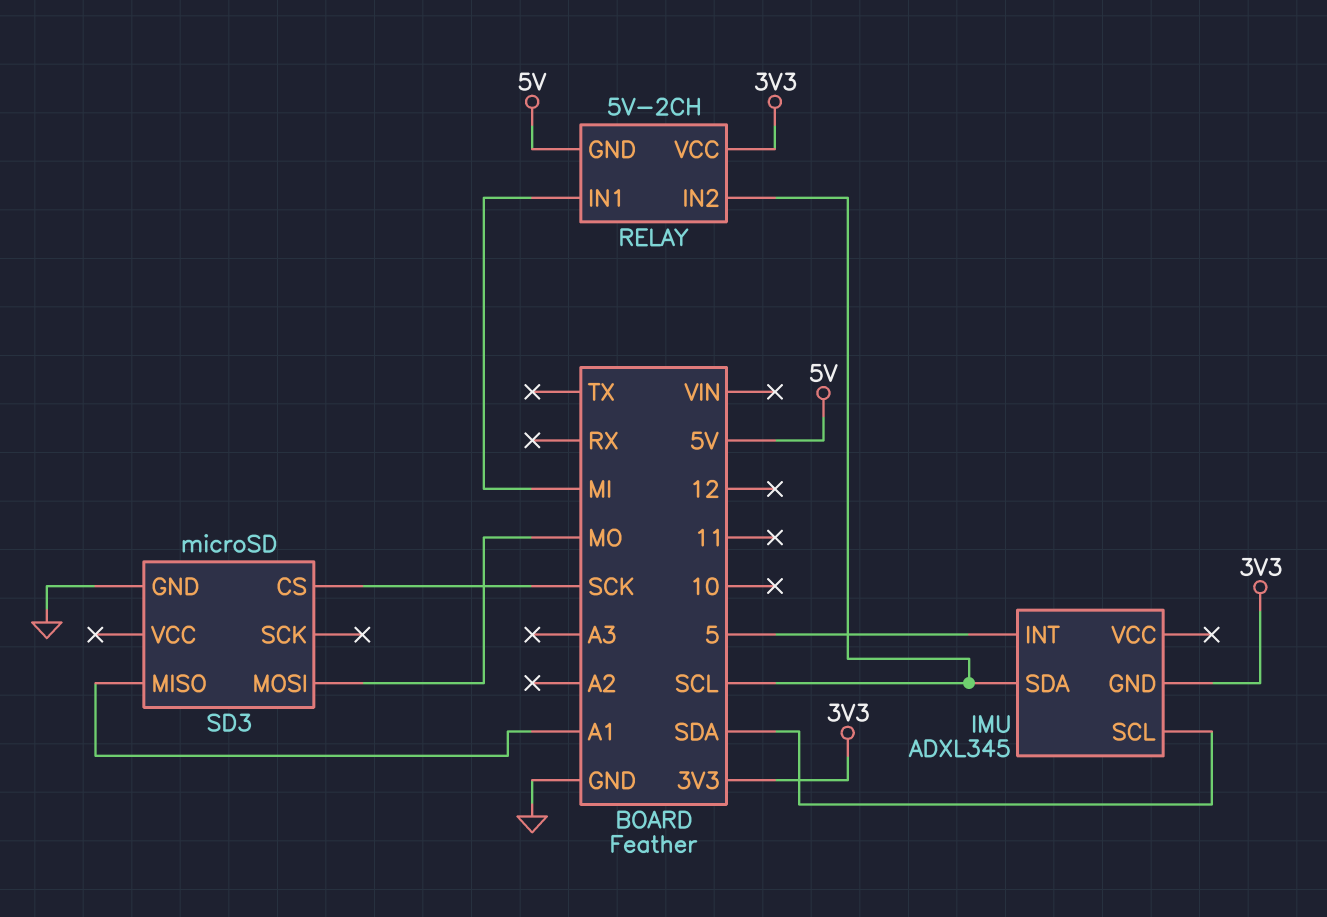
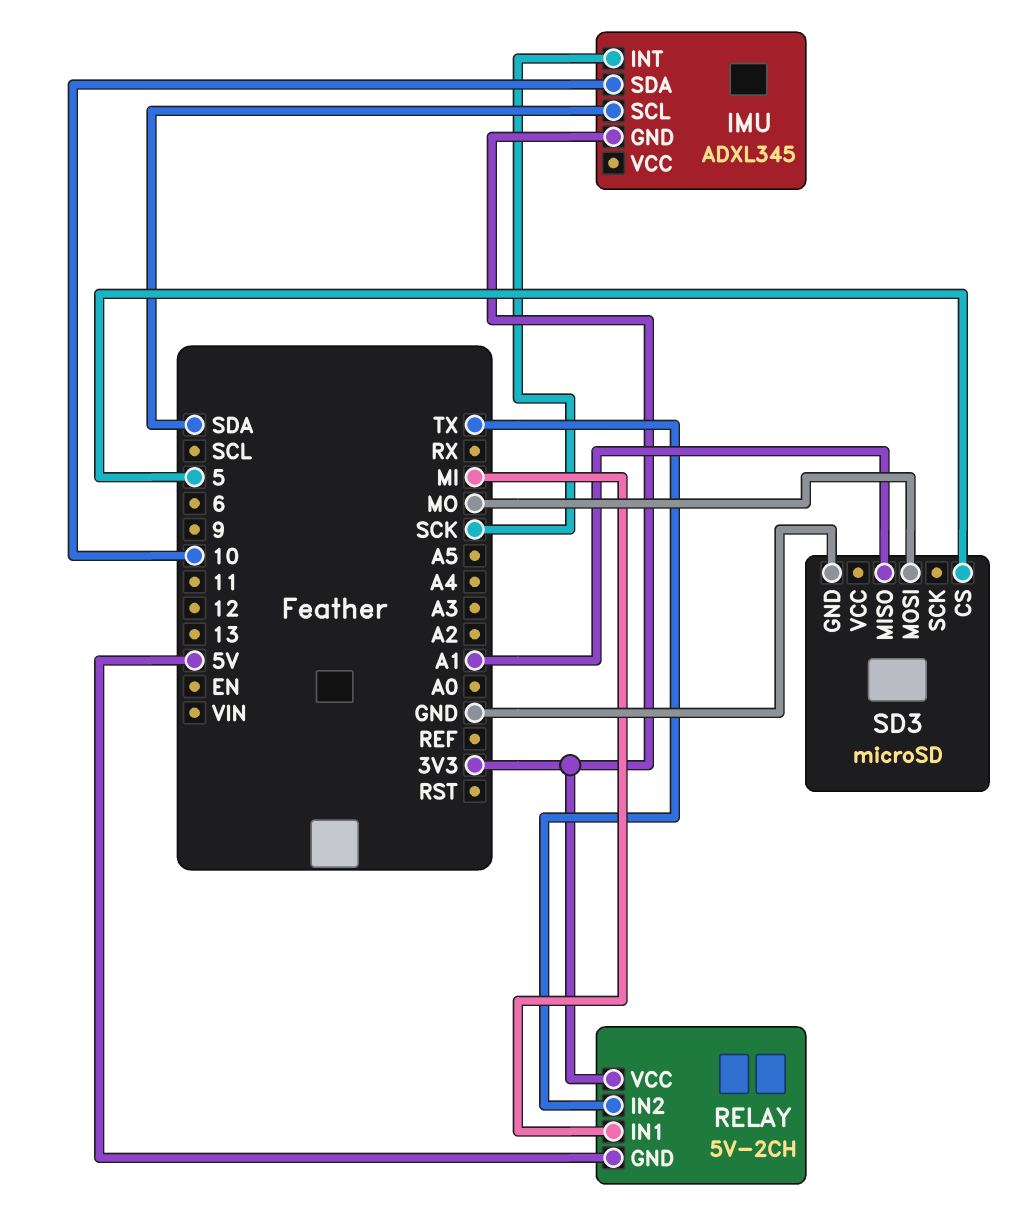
IMU pin INT: 5 -> SCK
IMU pin SDA: SCL -> 10
RELAY pin IN2: SCL -> TX
SD3 pin CS: SCK -> 5

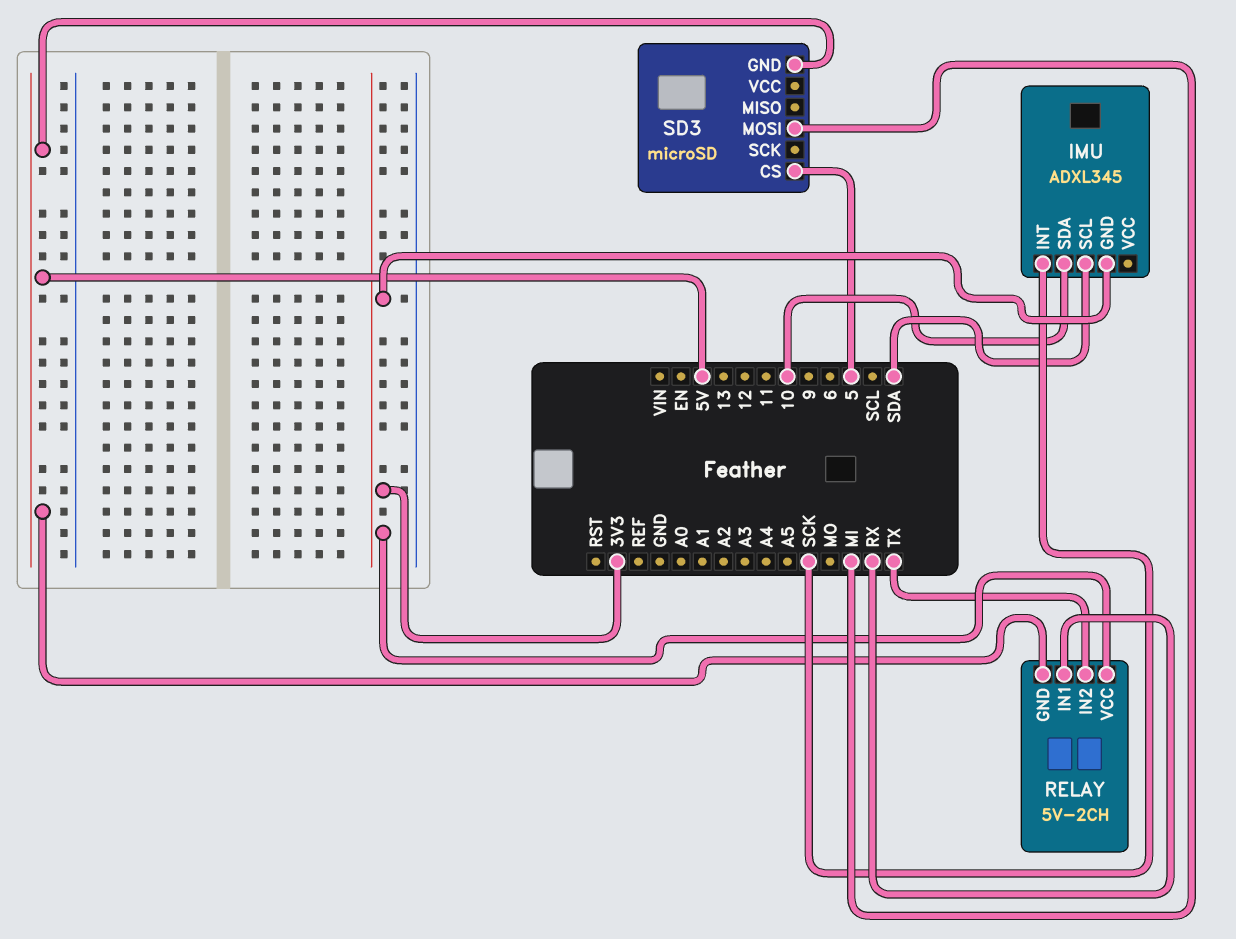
RELAY pin IN1: MI -> RX
SD3 pin GND: GND -> 5V
SD3 pin MISO: A1 -> none
SD3 pin MOSI: MO -> MI

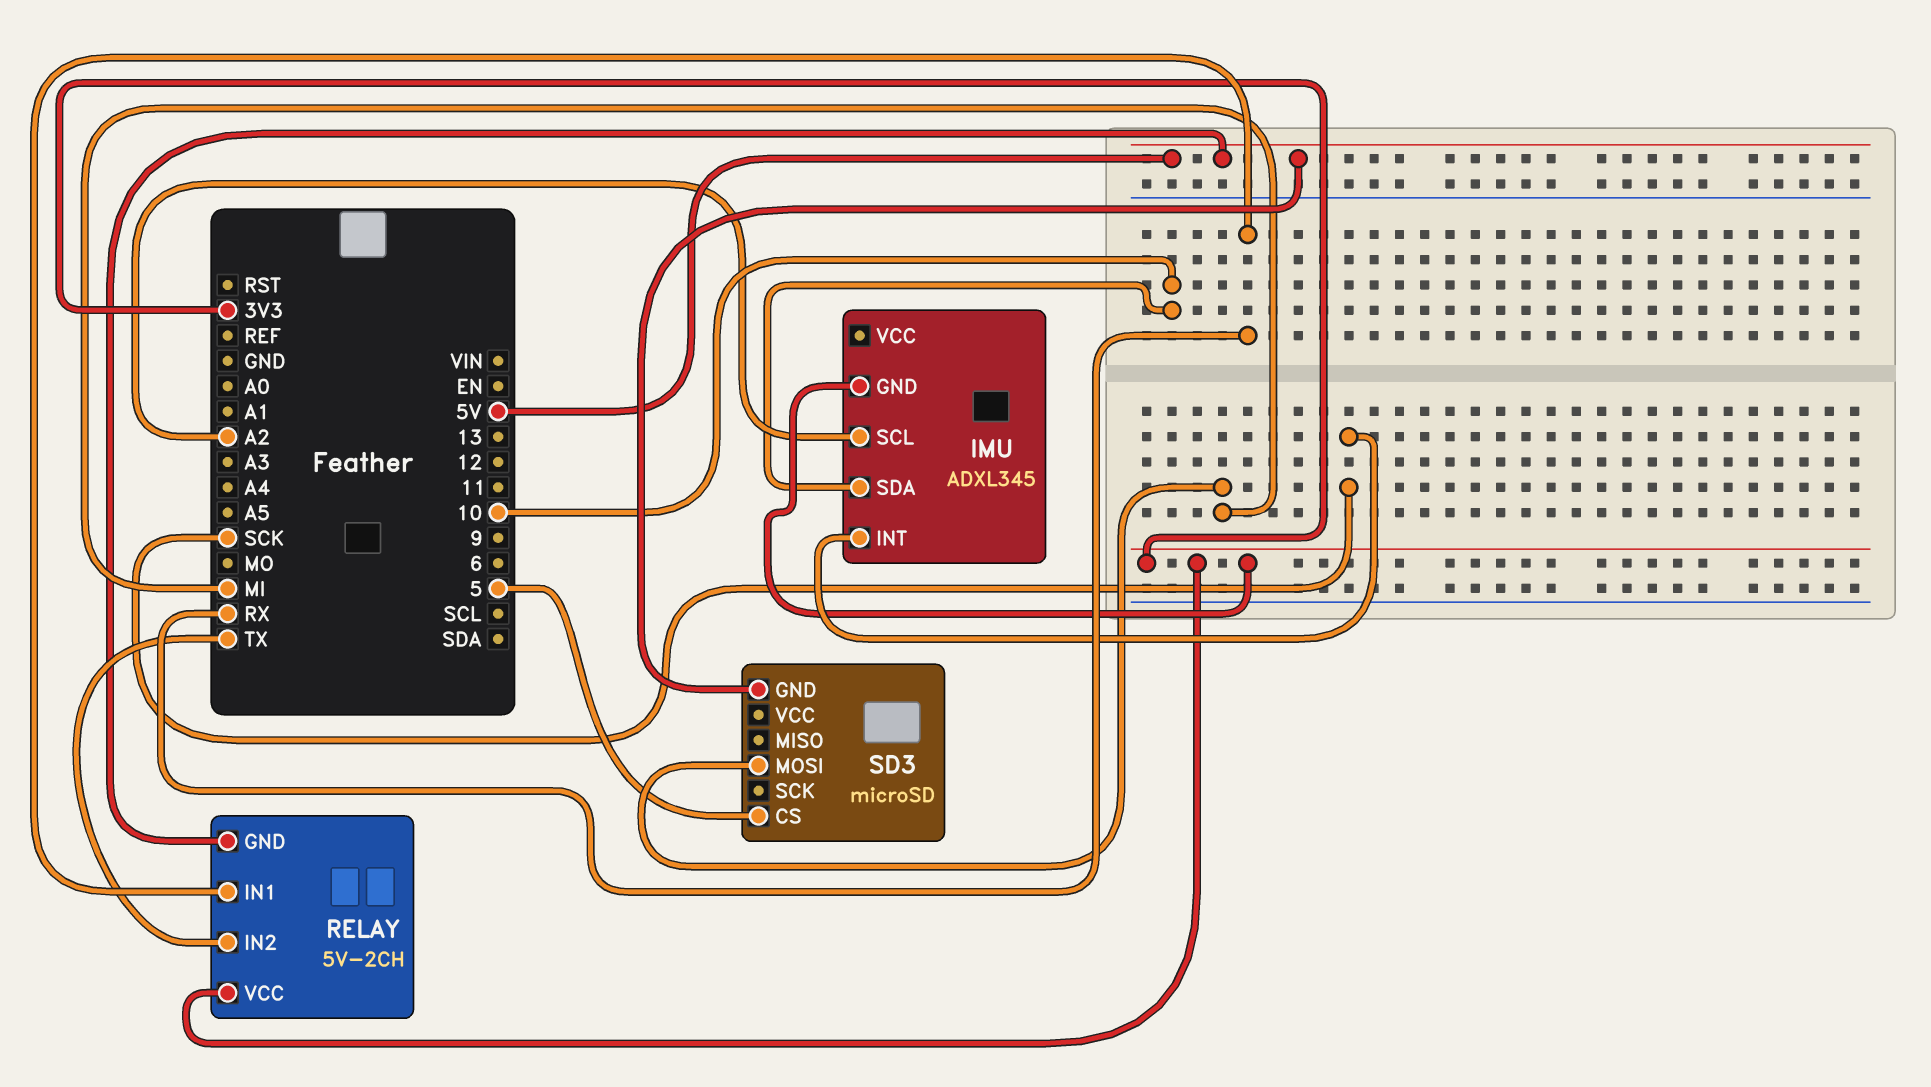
IMU pin SCL: SDA -> A2

